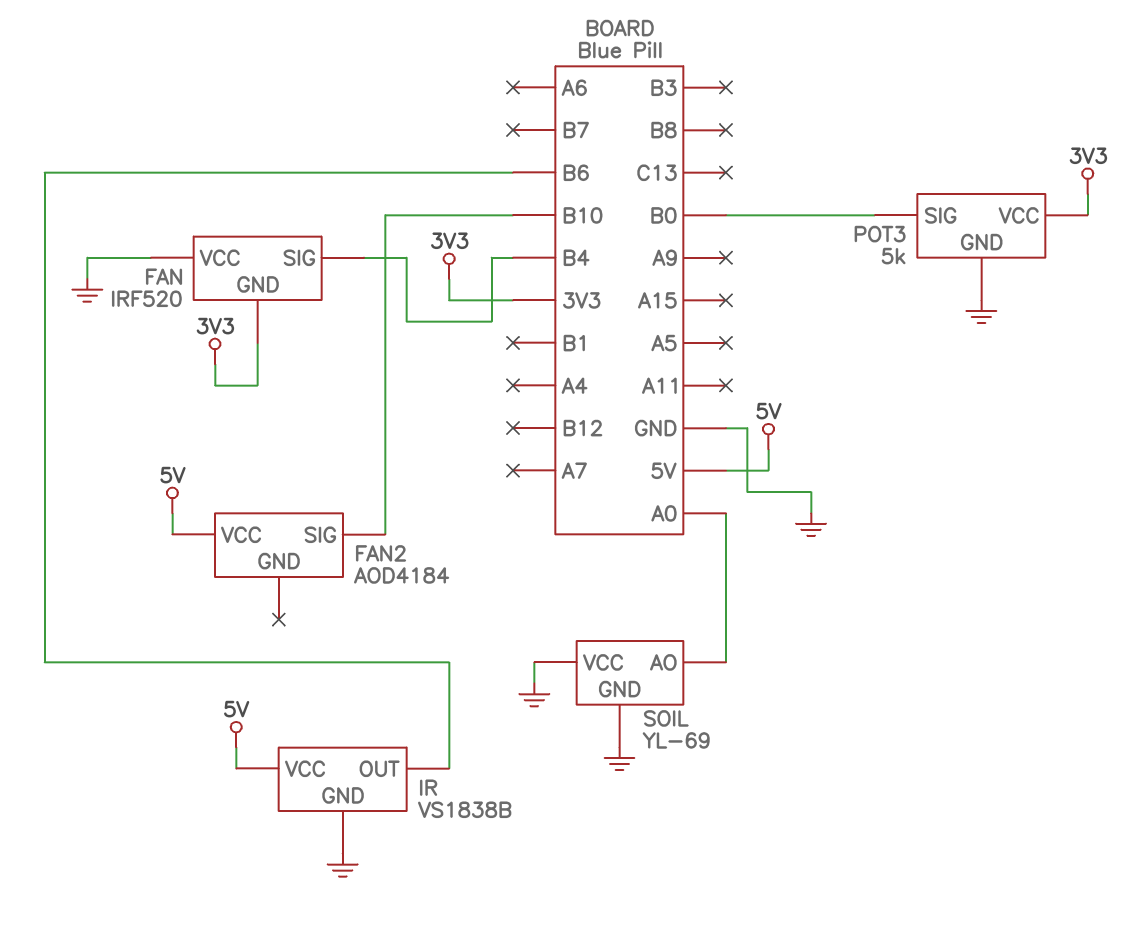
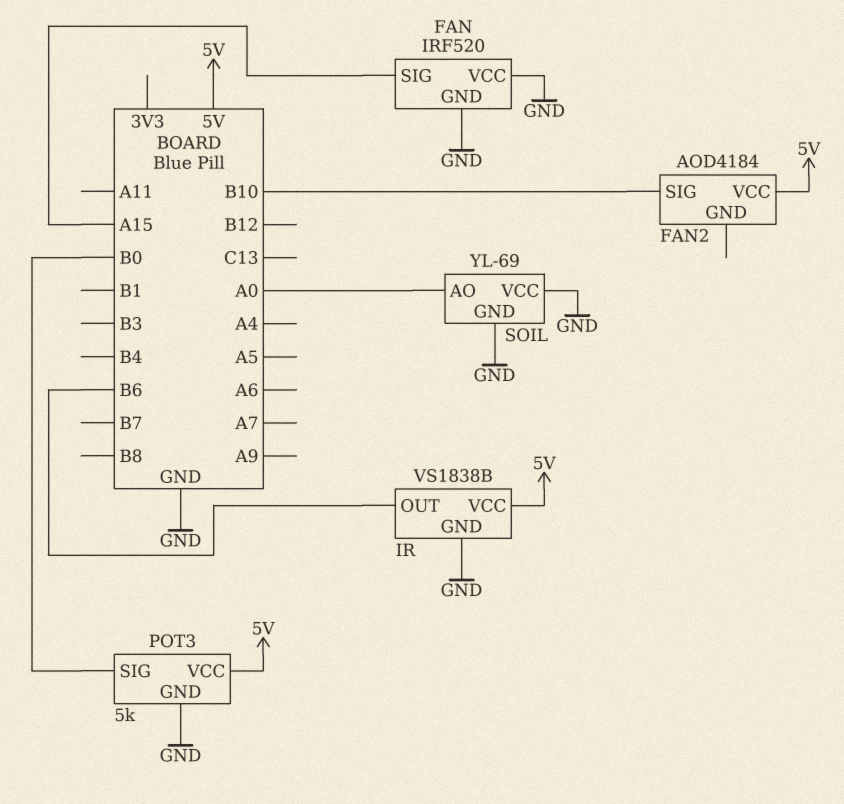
FAN pin GND: 3V3 -> GND
FAN pin SIG: B4 -> A15
POT3 pin VCC: 3V3 -> 5V

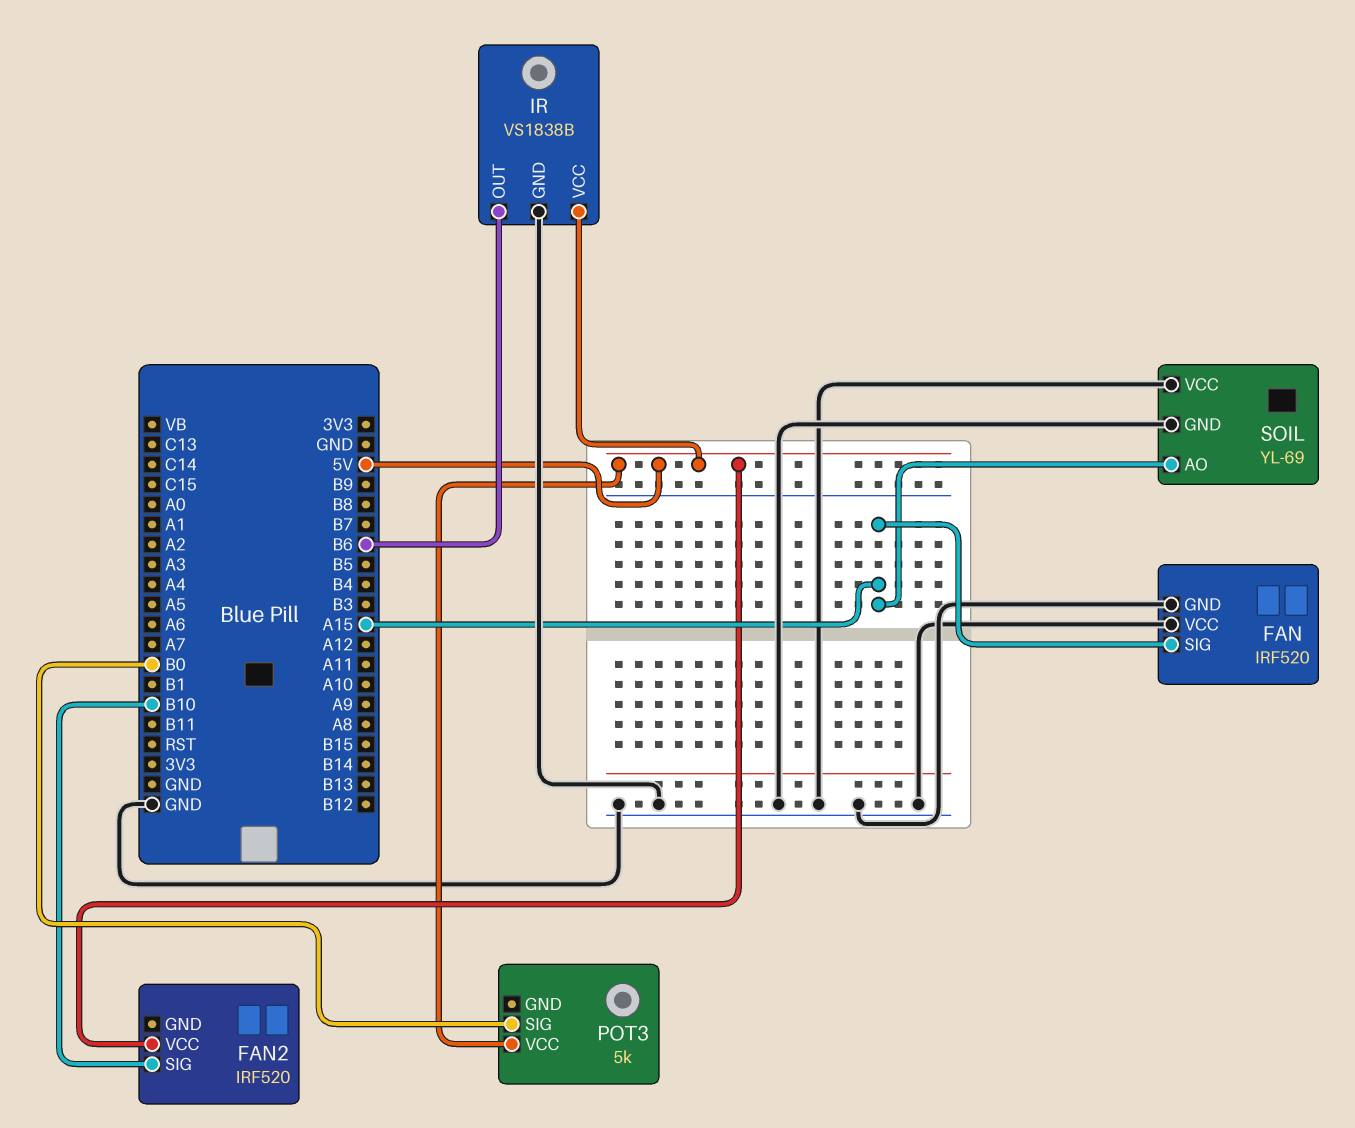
FAN2: AOD4184 -> IRF520
POT3 pin GND: GND -> none
SOIL pin AO: A0 -> A15

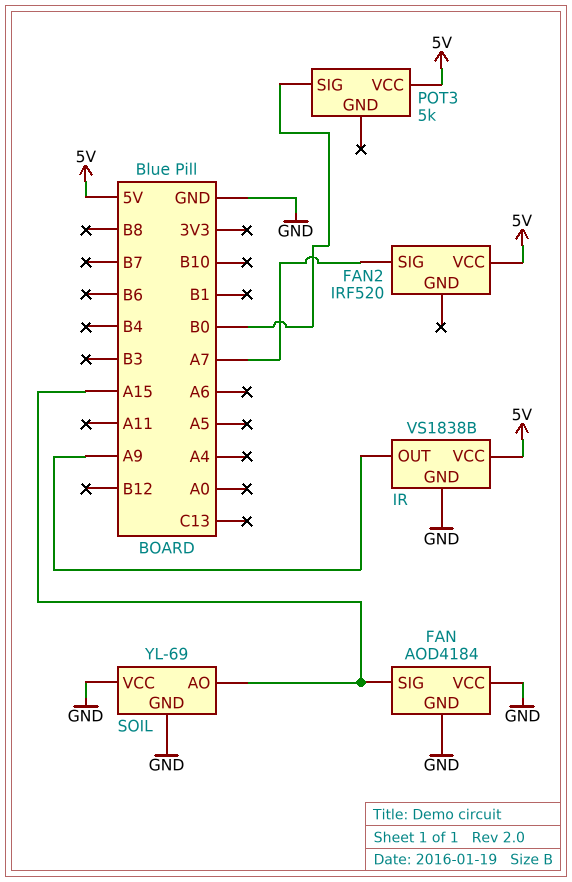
FAN: IRF520 -> AOD4184
FAN2 pin SIG: B10 -> A7
IR pin OUT: B6 -> A9

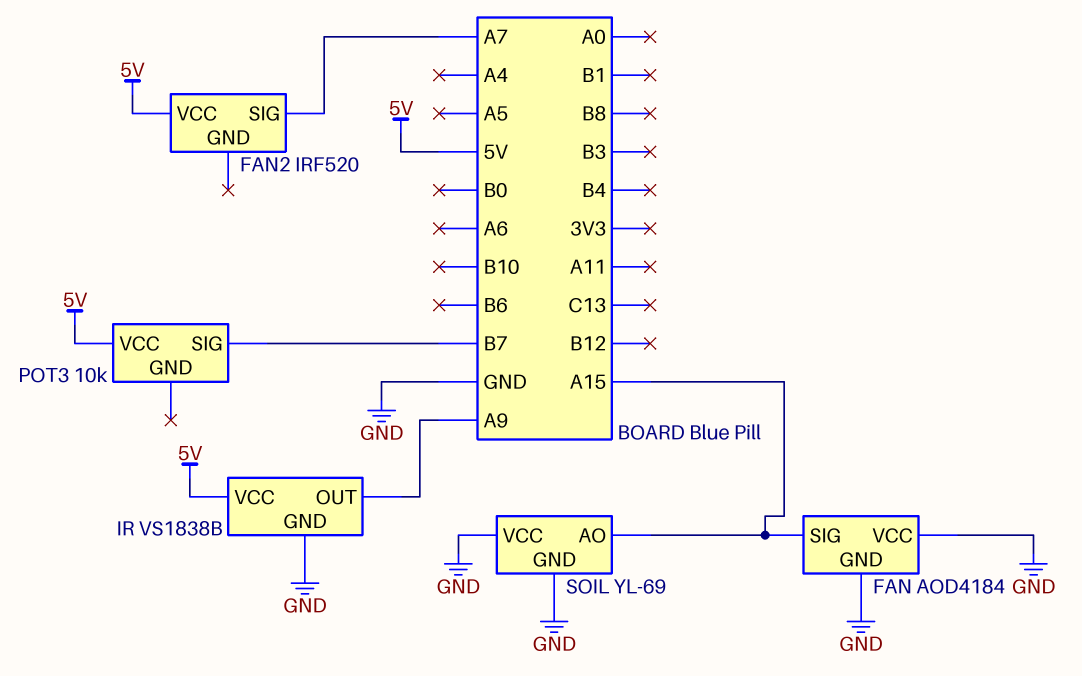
POT3: 5k -> 10k
POT3 pin SIG: B0 -> B7

